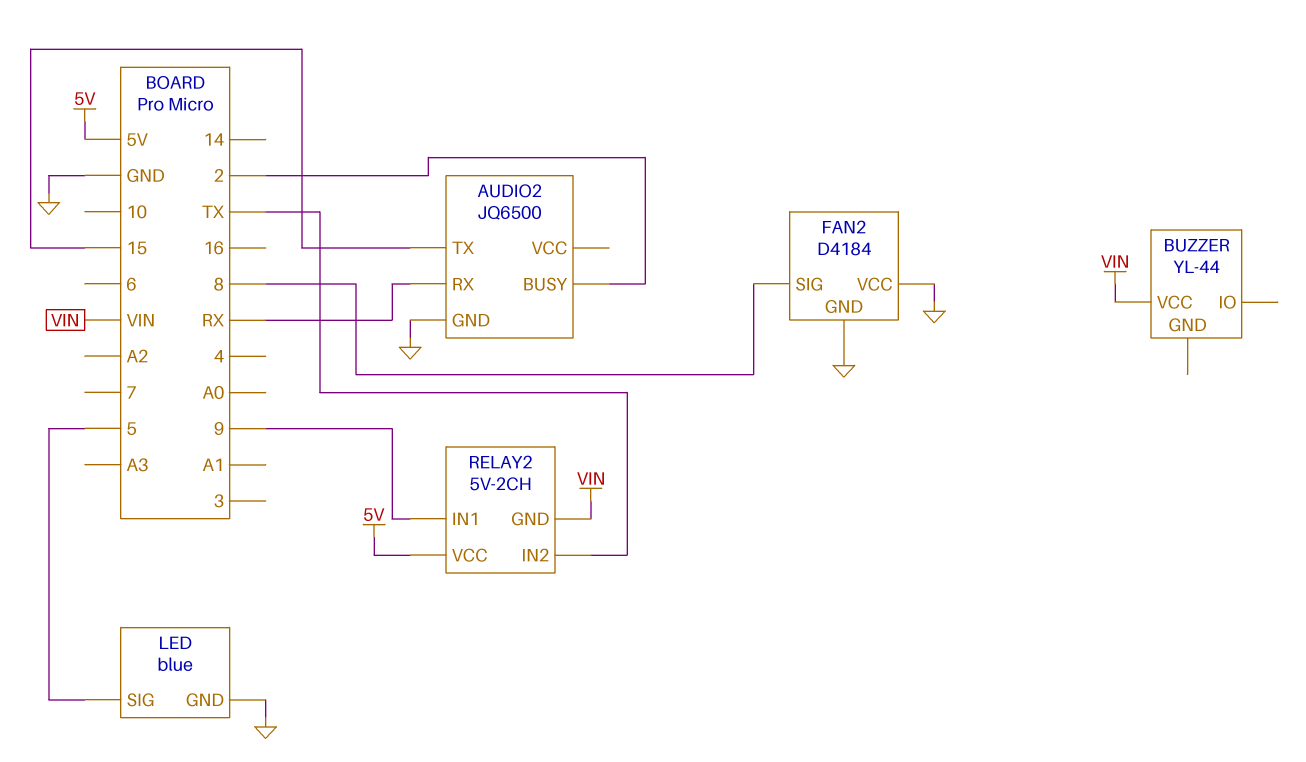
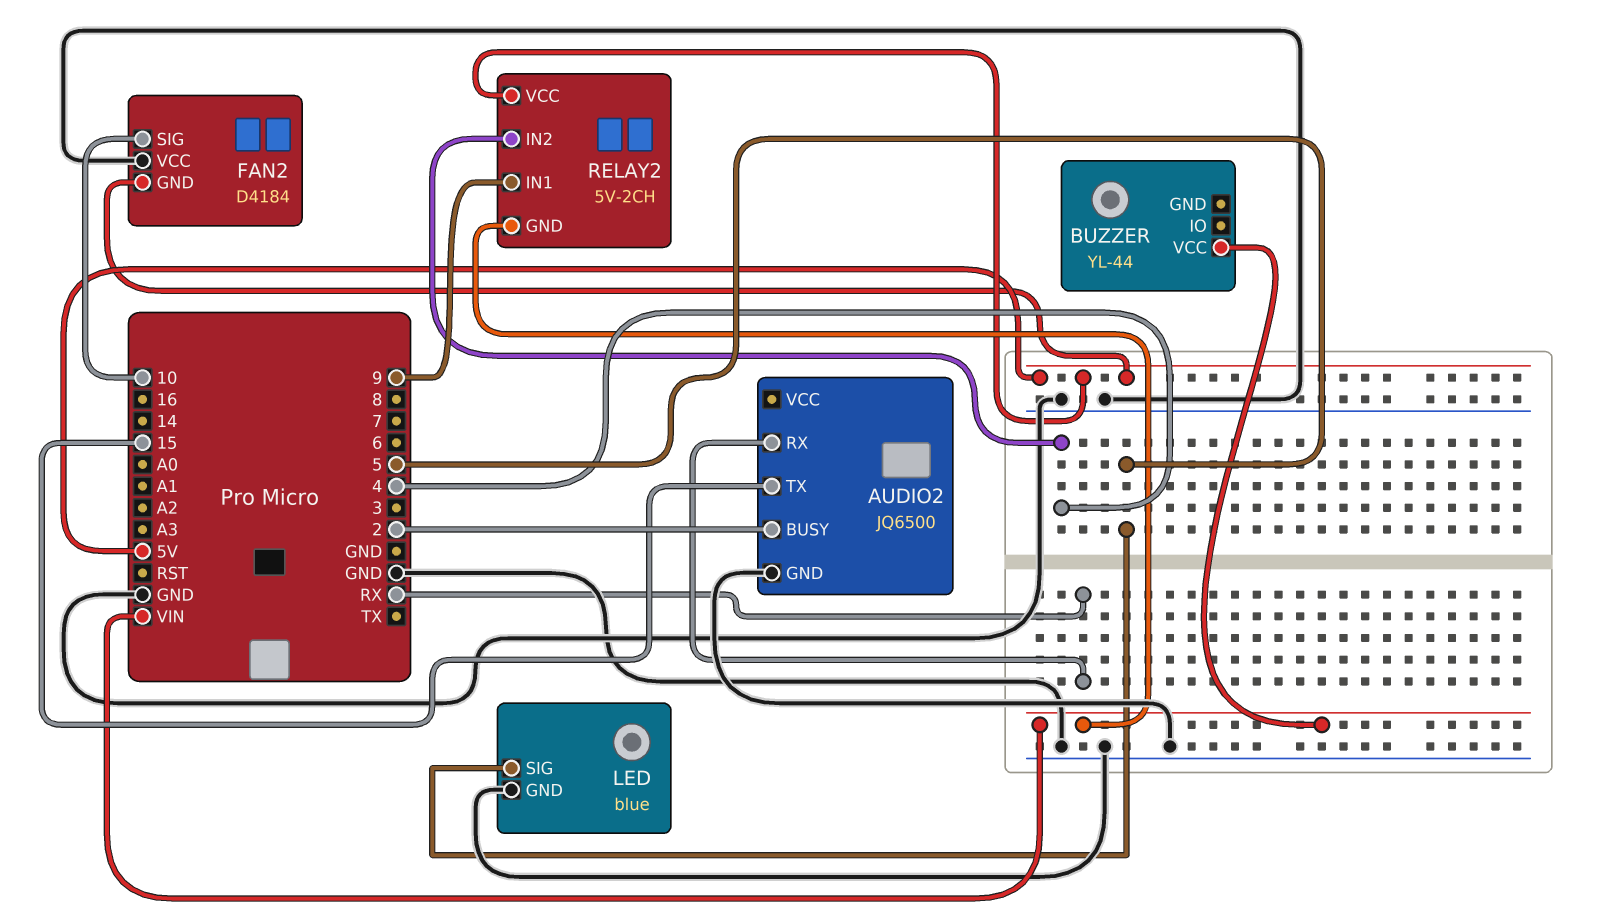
FAN2 pin GND: GND -> 5V
FAN2 pin SIG: 8 -> 10
RELAY2 pin IN2: TX -> 4

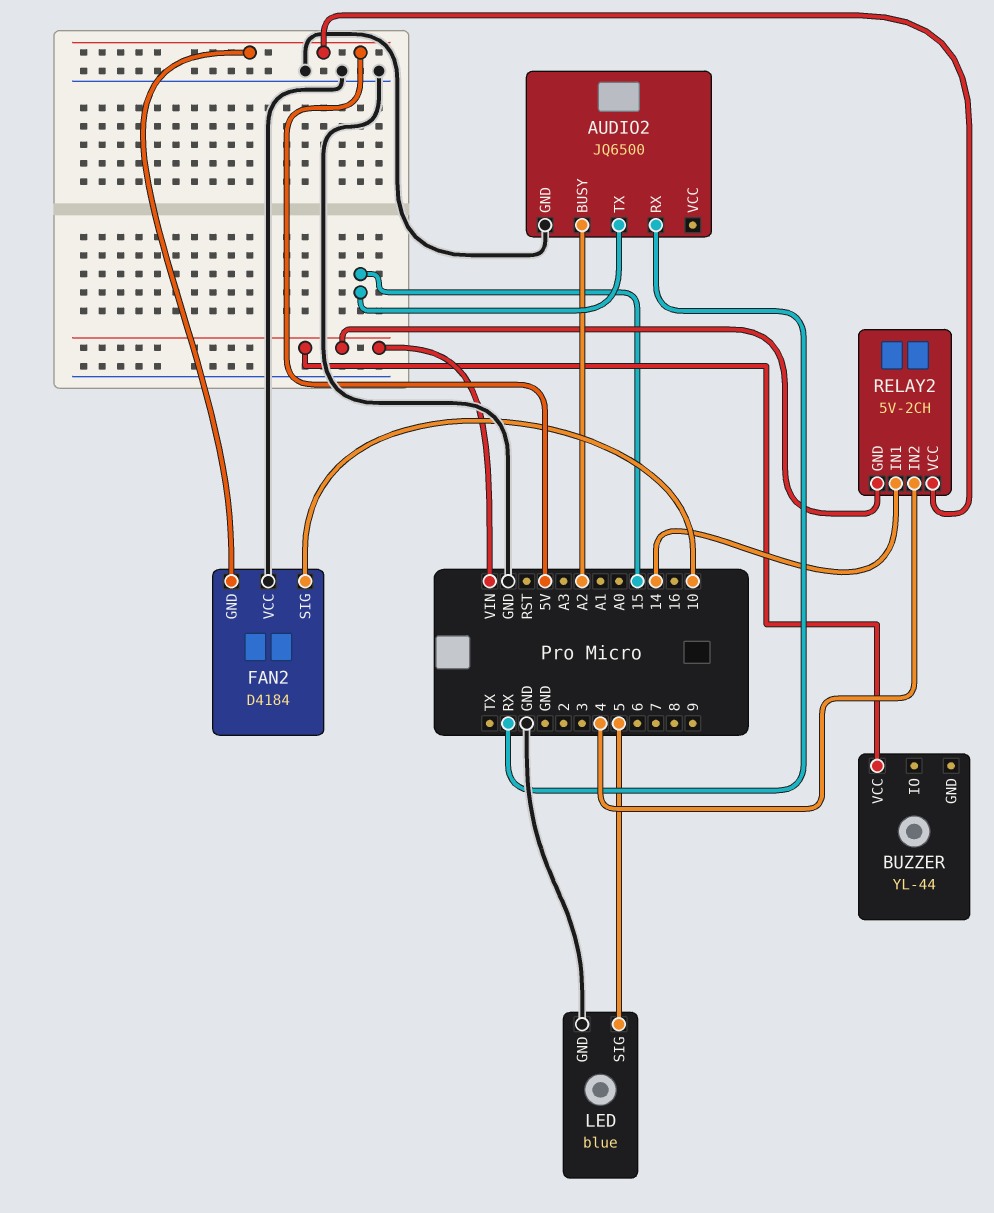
AUDIO2 pin BUSY: 2 -> A2
RELAY2 pin IN1: 9 -> 14

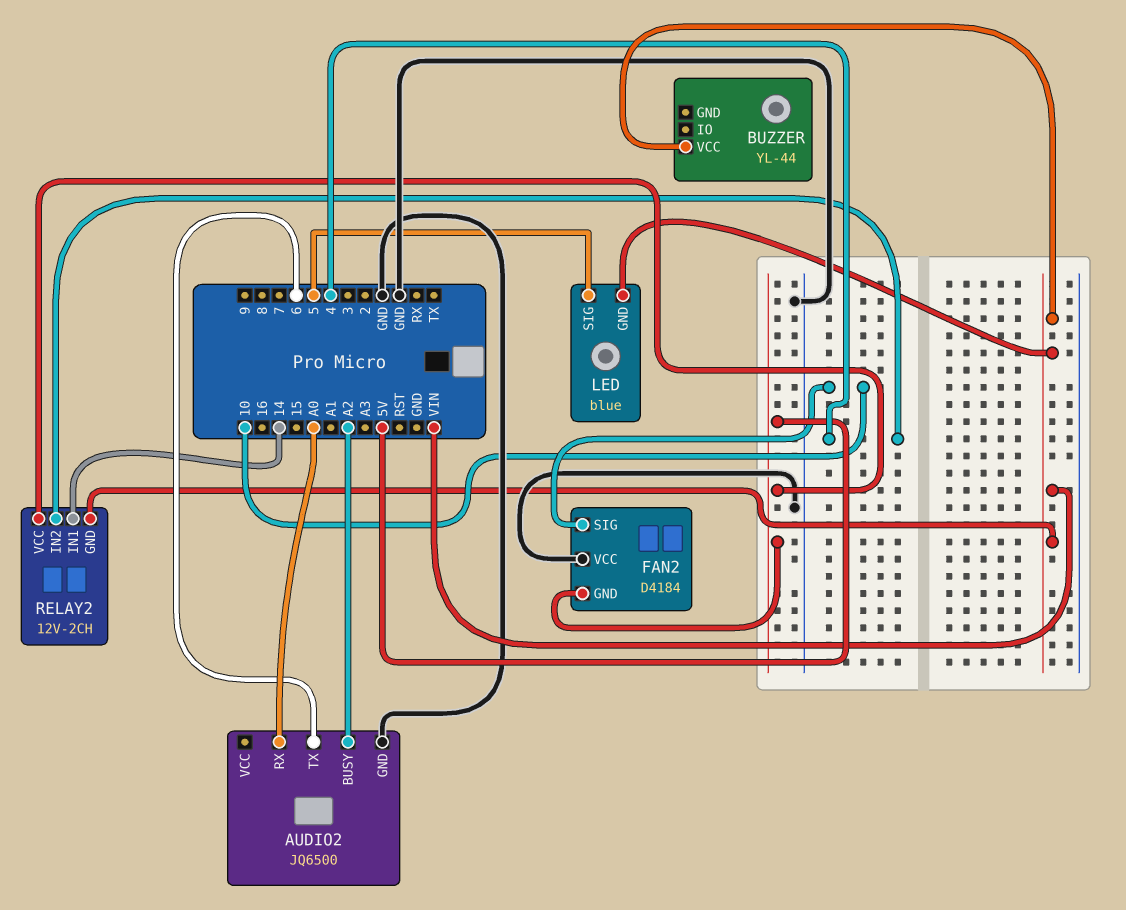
AUDIO2 pin RX: RX -> A0
AUDIO2 pin TX: 15 -> 6
LED pin GND: GND -> VIN
RELAY2: 5V-2CH -> 12V-2CH

